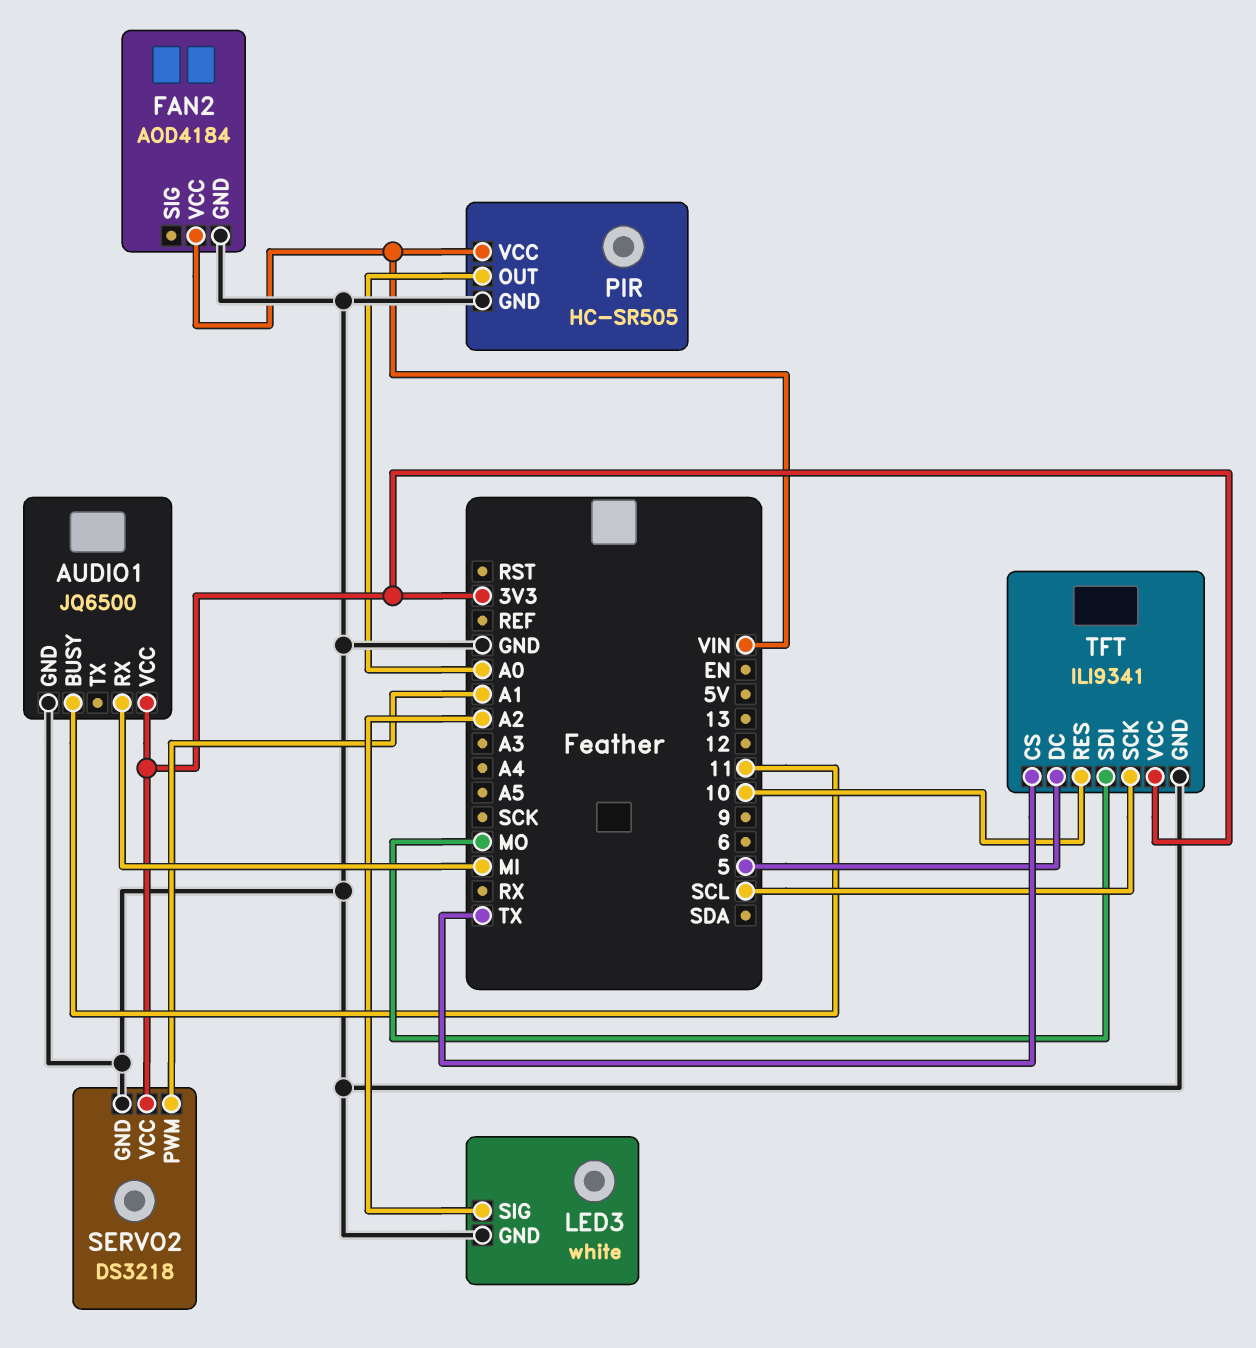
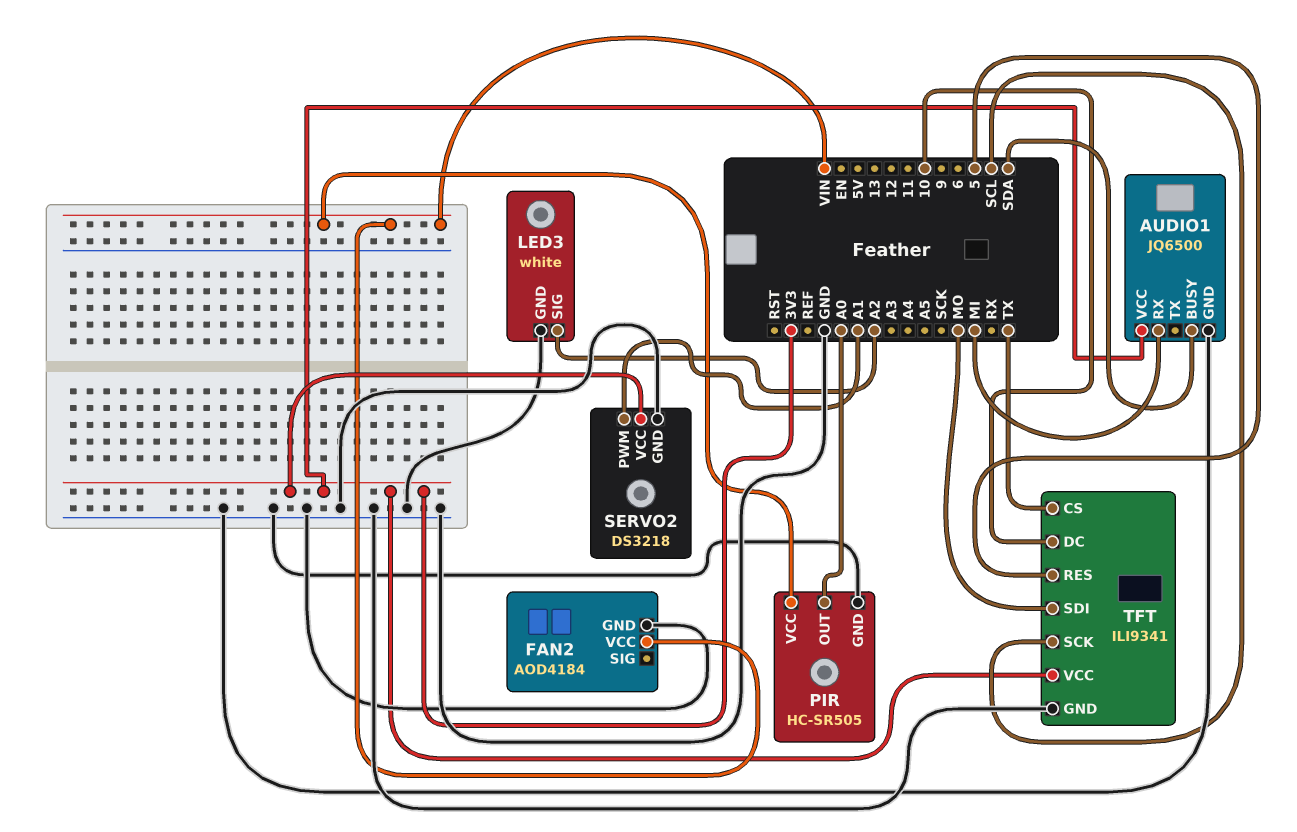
AUDIO1 pin BUSY: 11 -> SDA
TFT pin DC: 5 -> 10
TFT pin RES: 10 -> 5

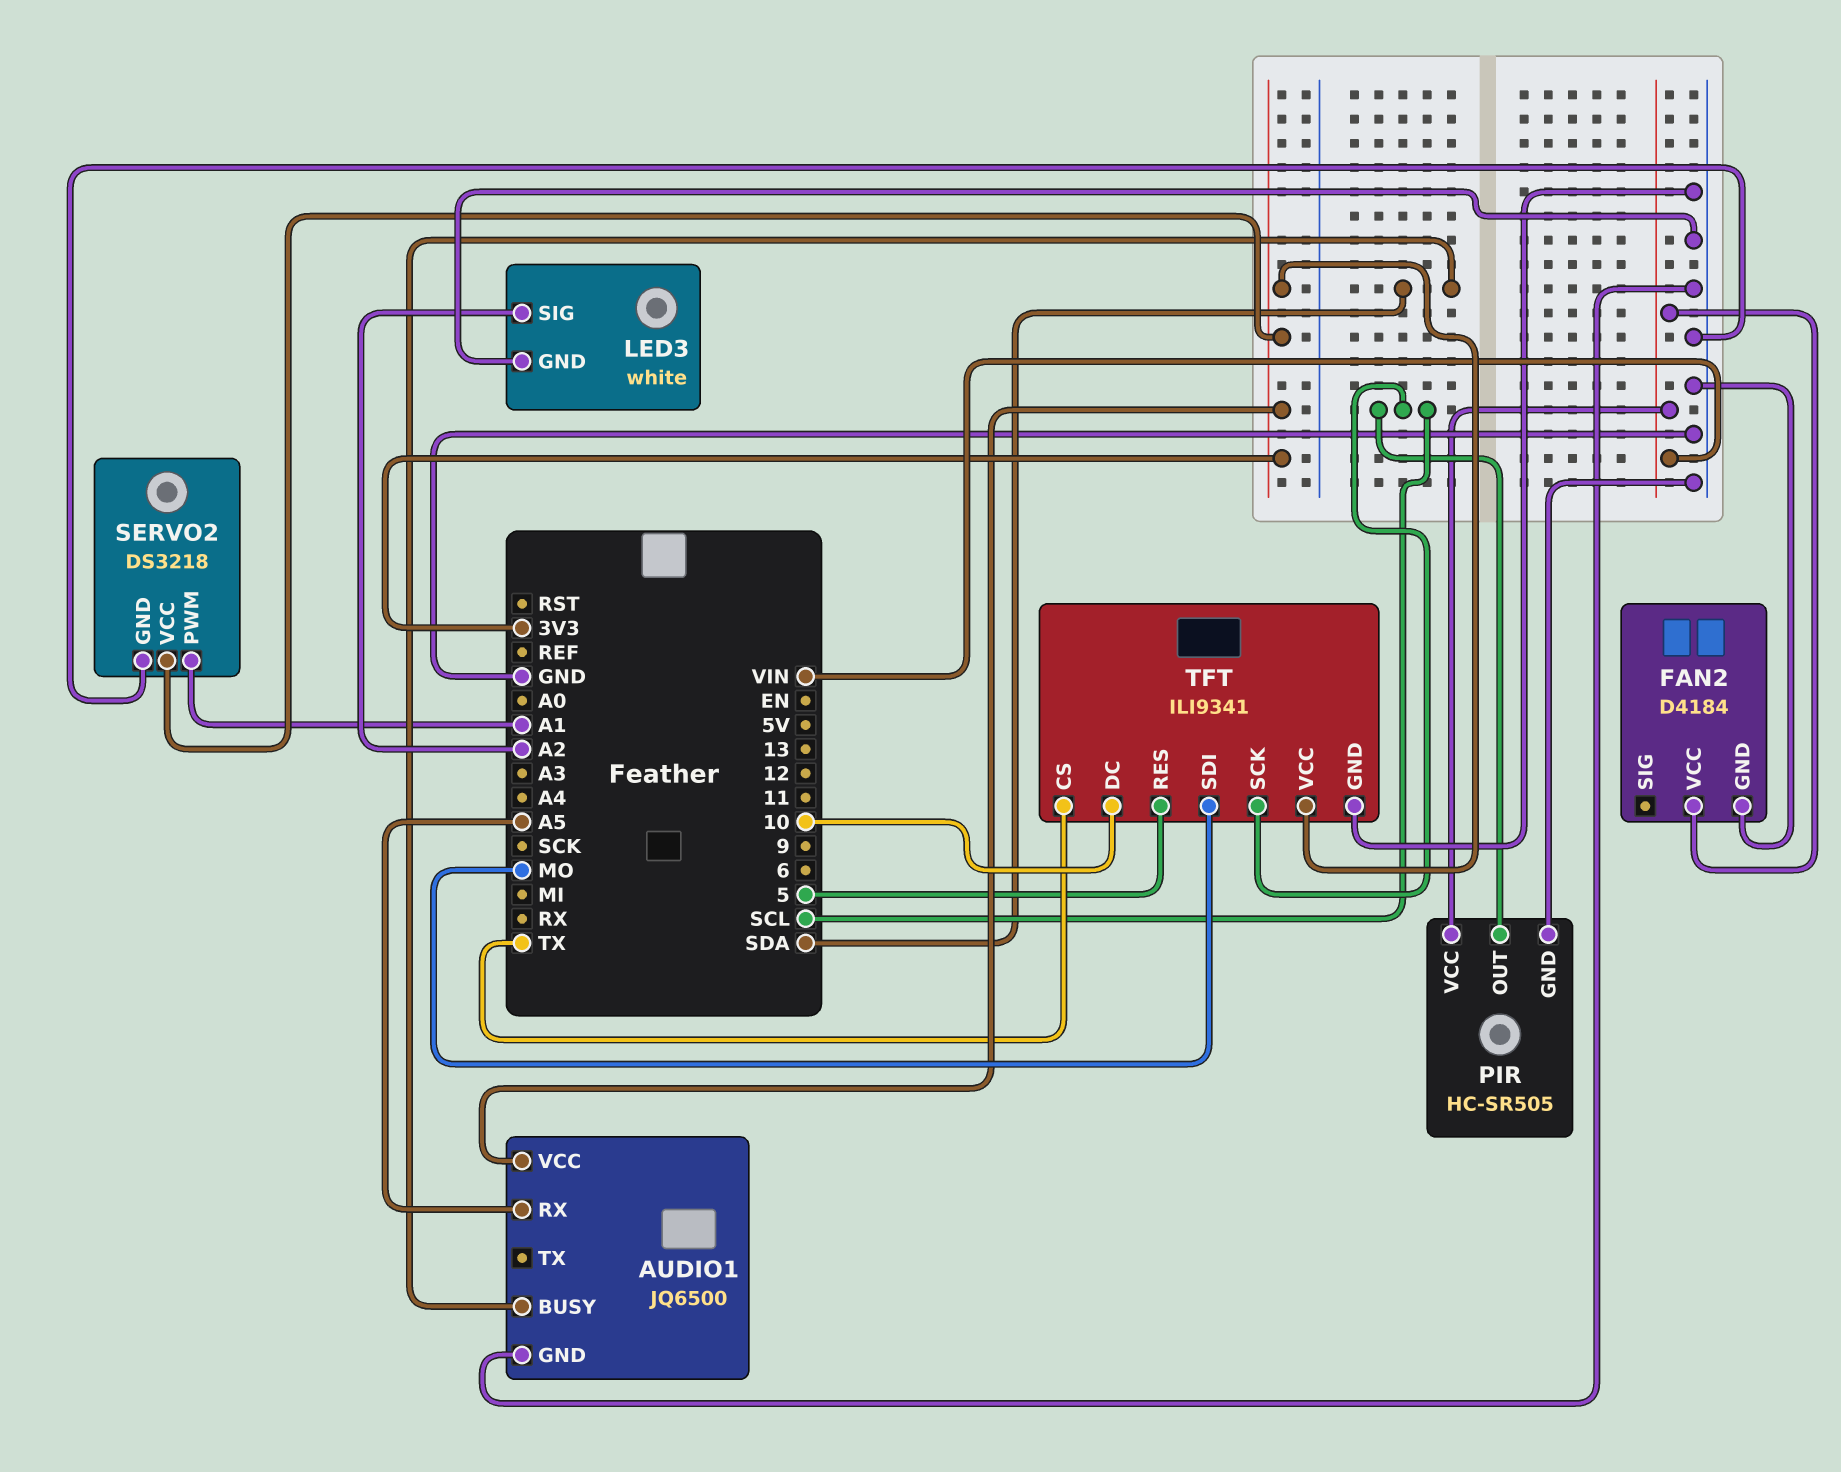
AUDIO1 pin RX: MI -> A5
FAN2: AOD4184 -> D4184
PIR pin OUT: A0 -> SCL

